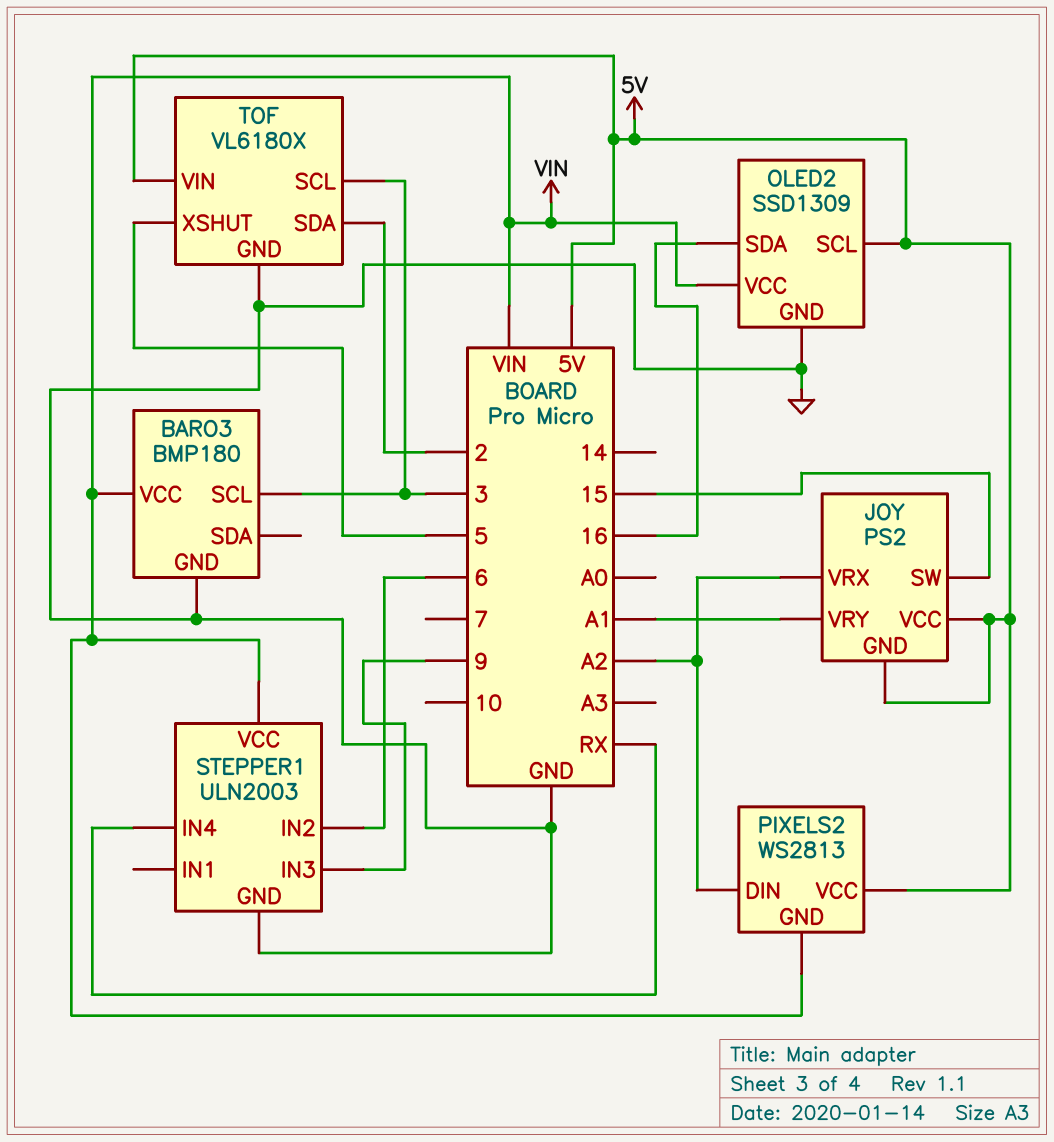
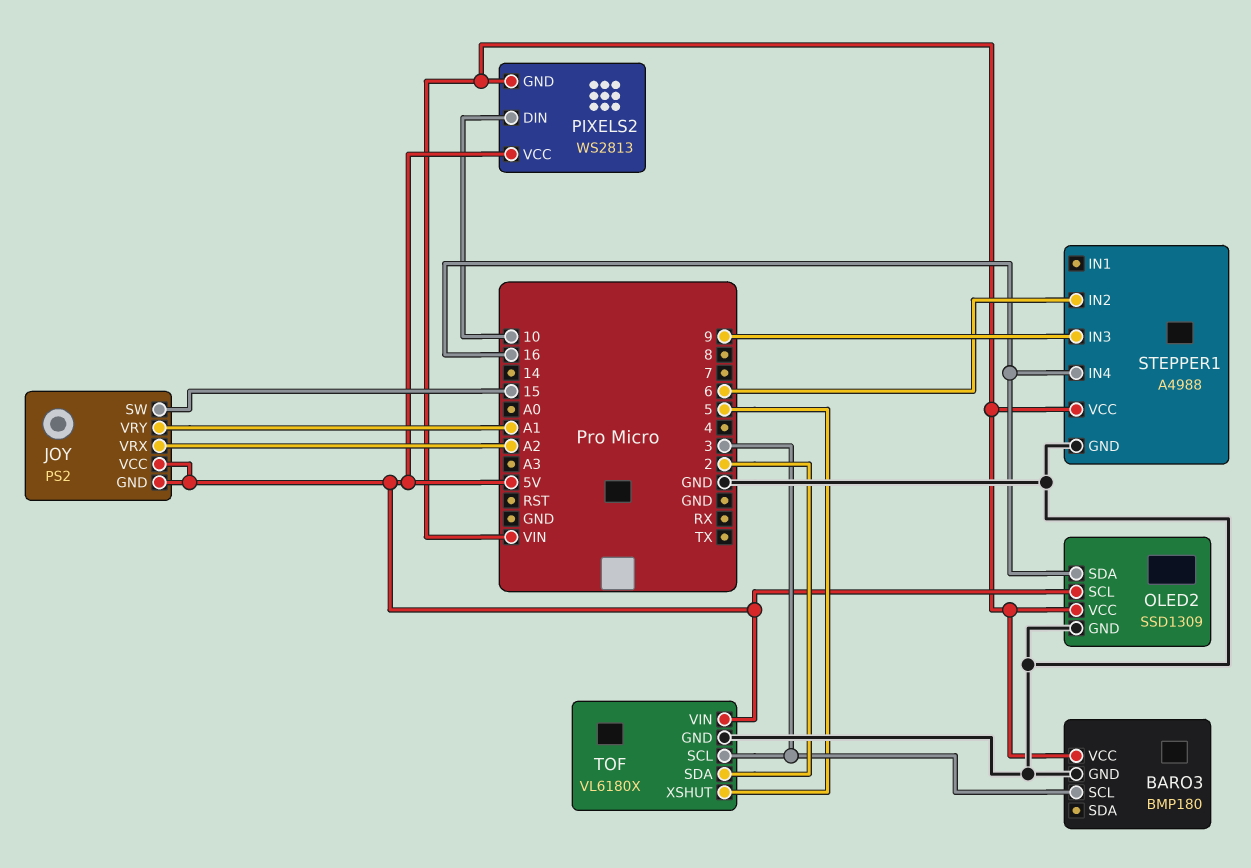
PIXELS2 pin DIN: A2 -> 10
STEPPER1: ULN2003 -> A4988
STEPPER1 pin IN4: RX -> 16

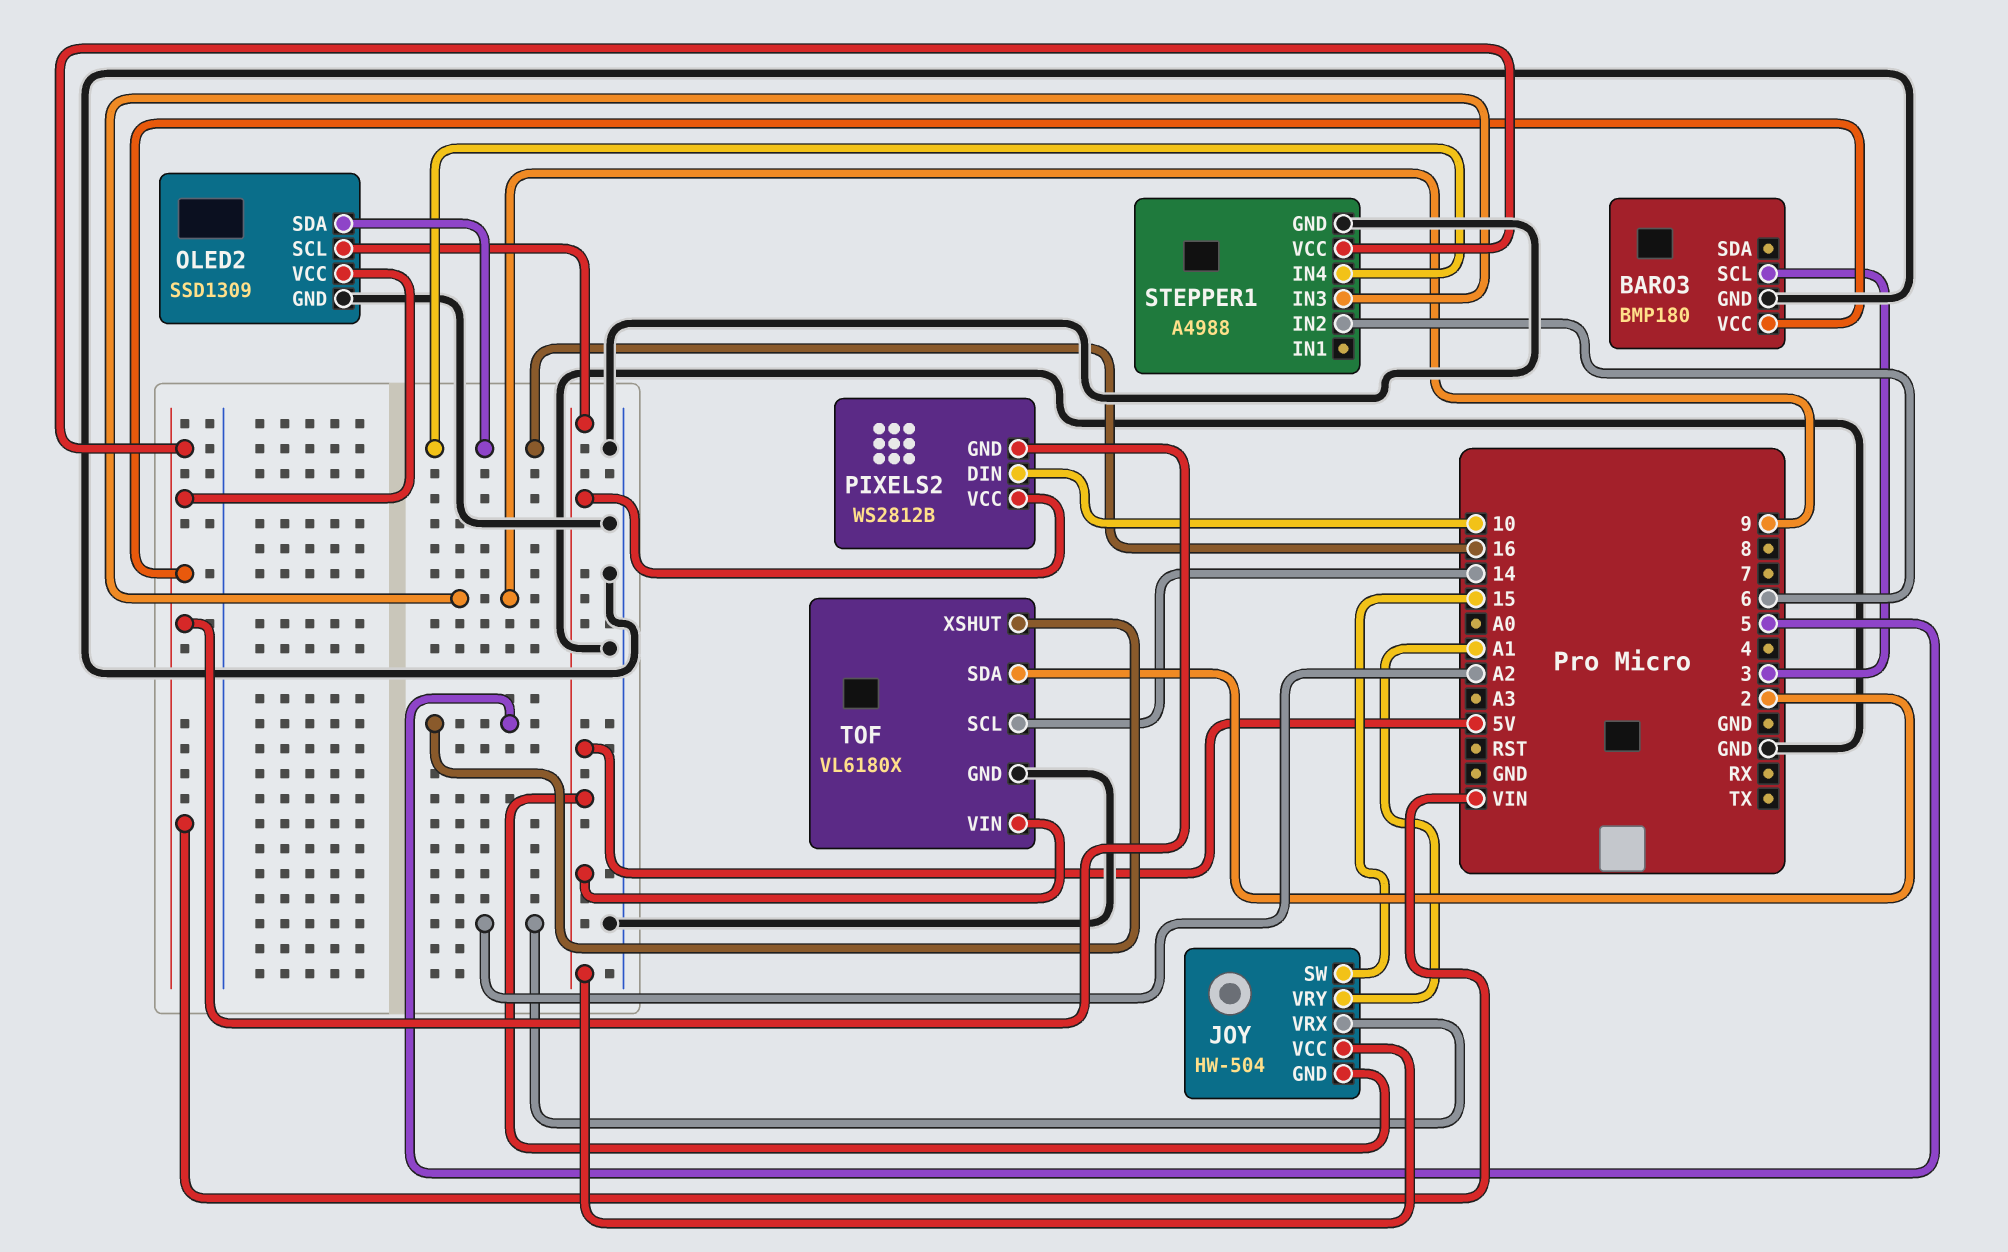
JOY: PS2 -> HW-504
PIXELS2: WS2813 -> WS2812B
TOF pin SCL: 3 -> 14

